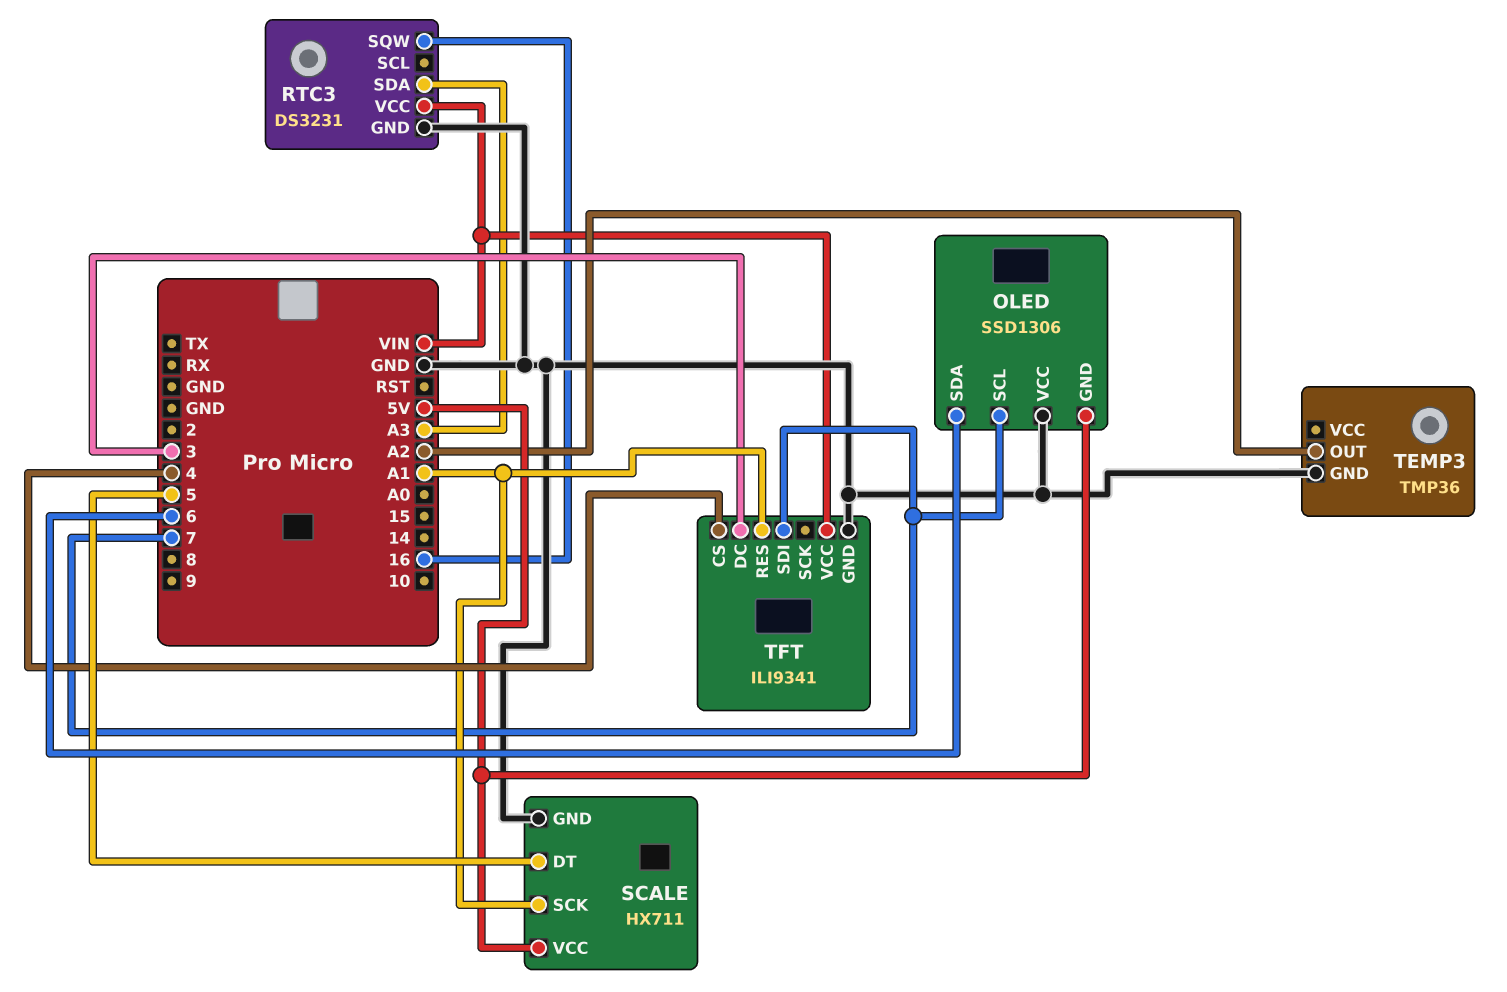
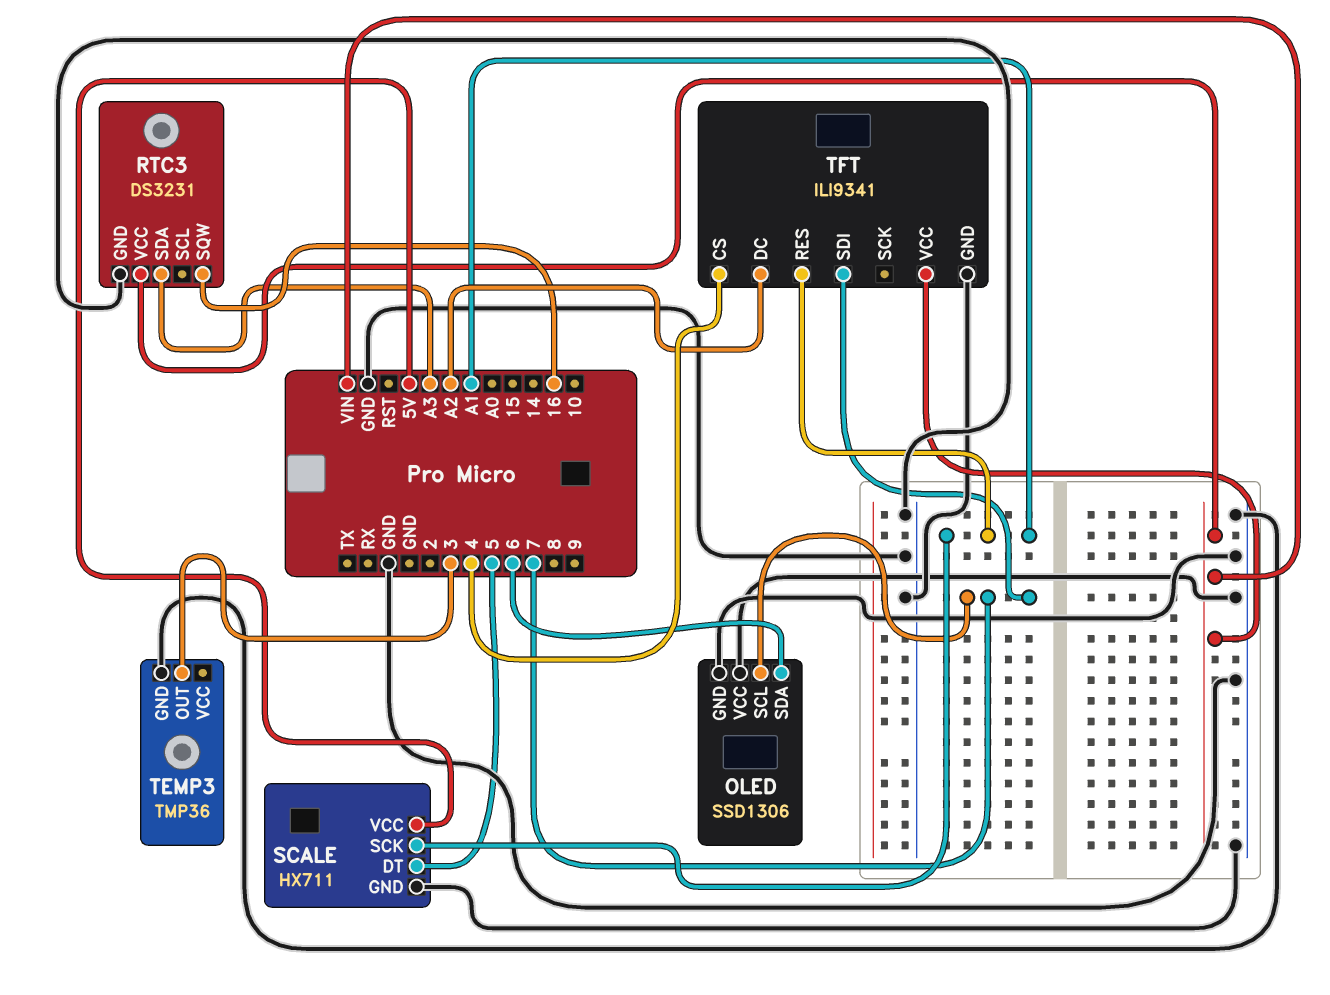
OLED pin GND: 5V -> GND
TEMP3 pin OUT: A2 -> 3
TFT pin DC: 3 -> A2

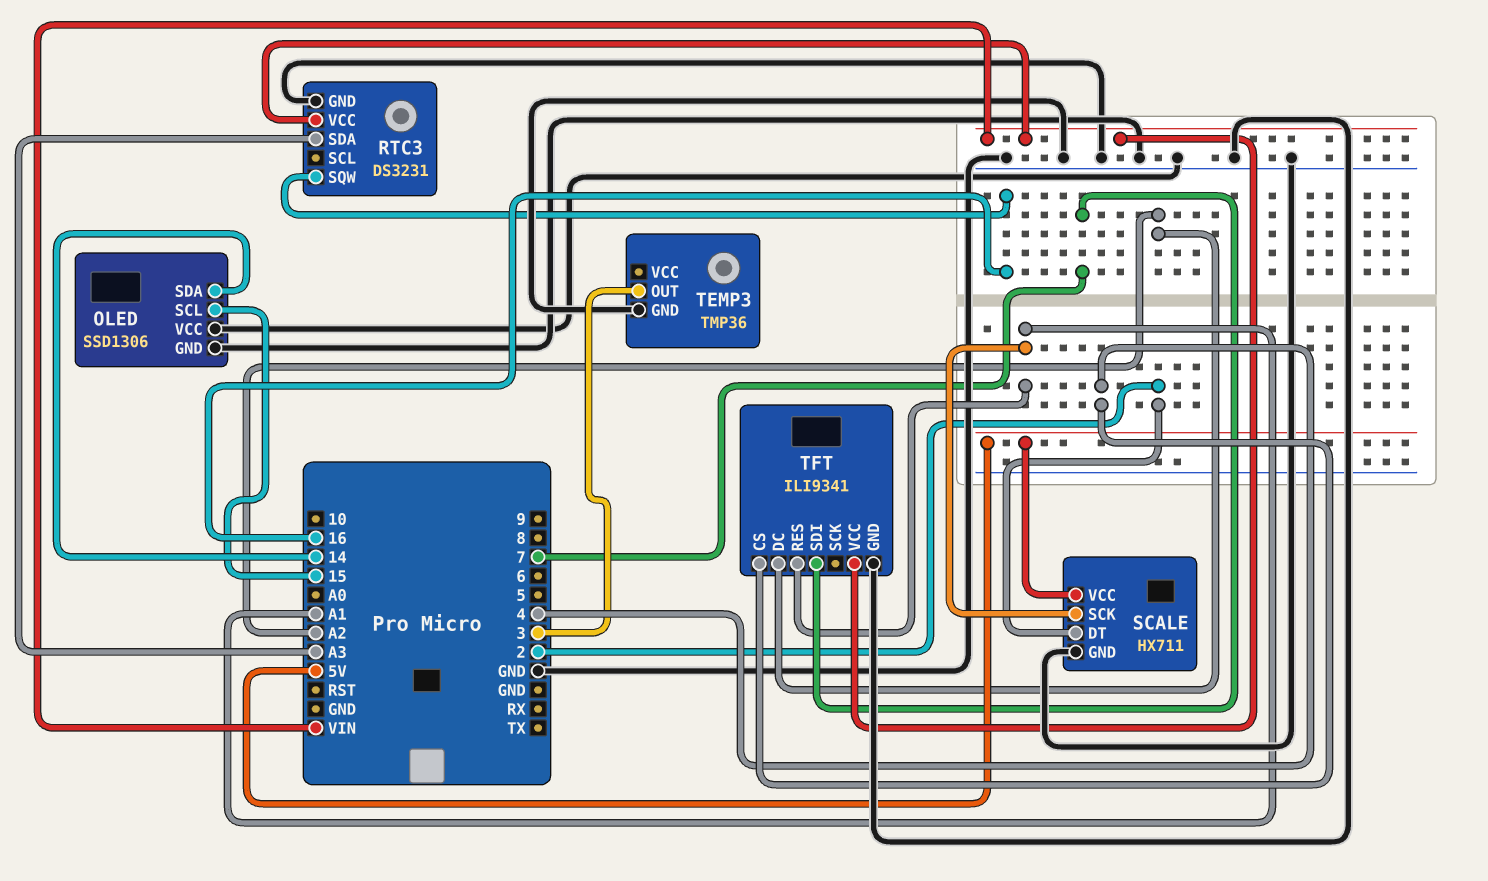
OLED pin SCL: 7 -> 15
OLED pin SDA: 6 -> 14
SCALE pin DT: 5 -> 2

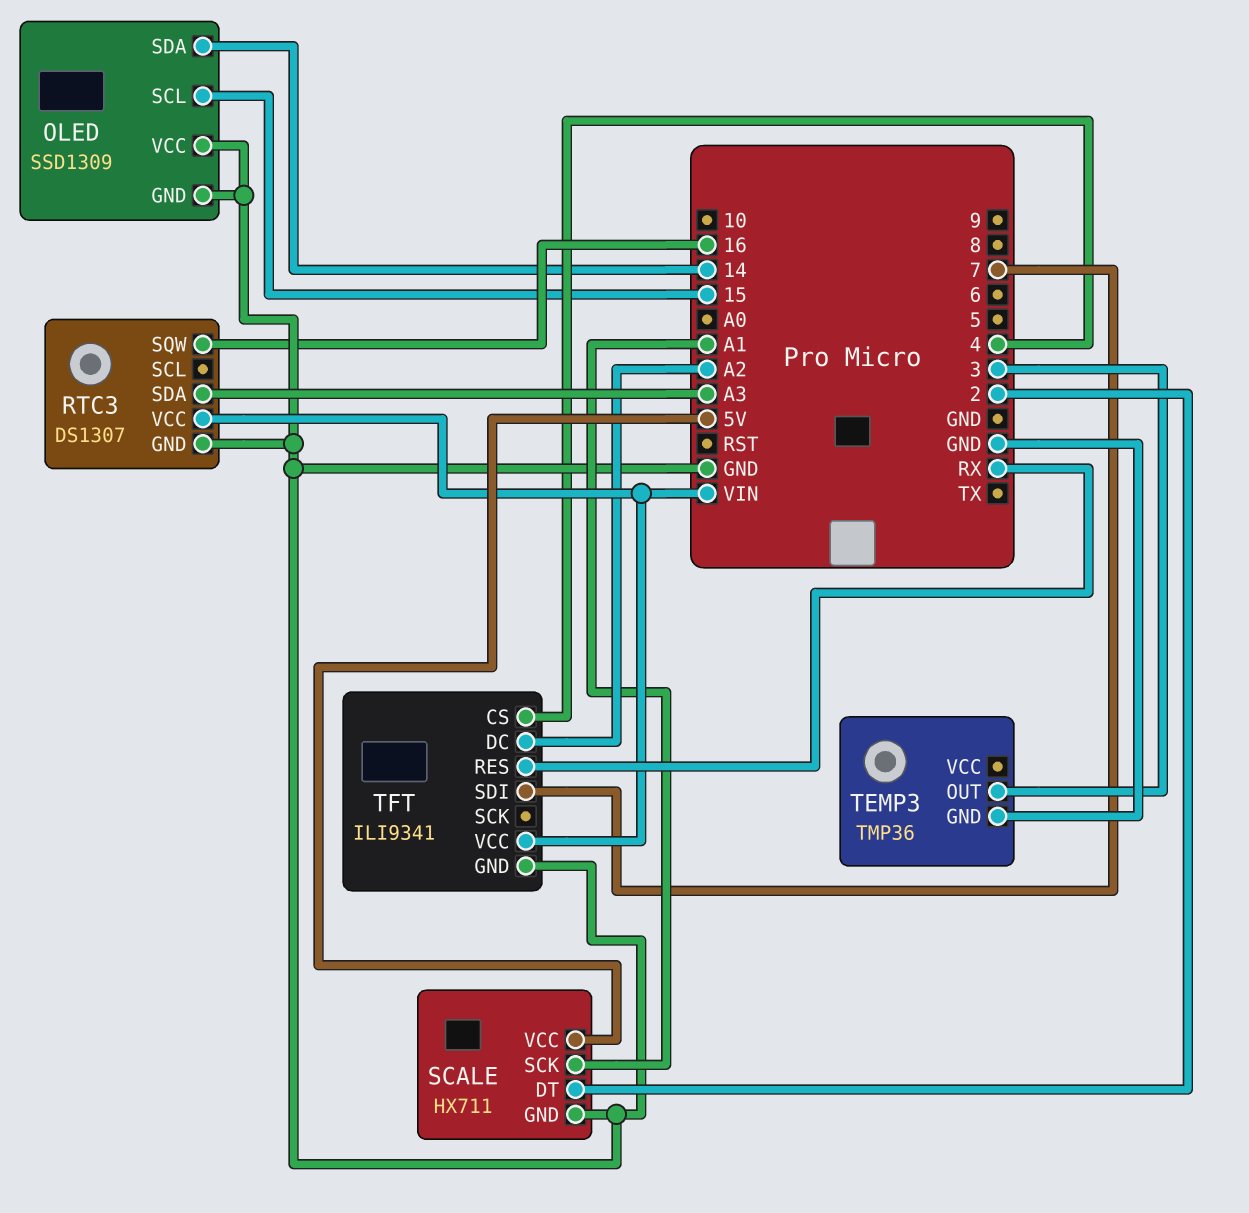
OLED: SSD1306 -> SSD1309
RTC3: DS3231 -> DS1307
TFT pin RES: A1 -> RX

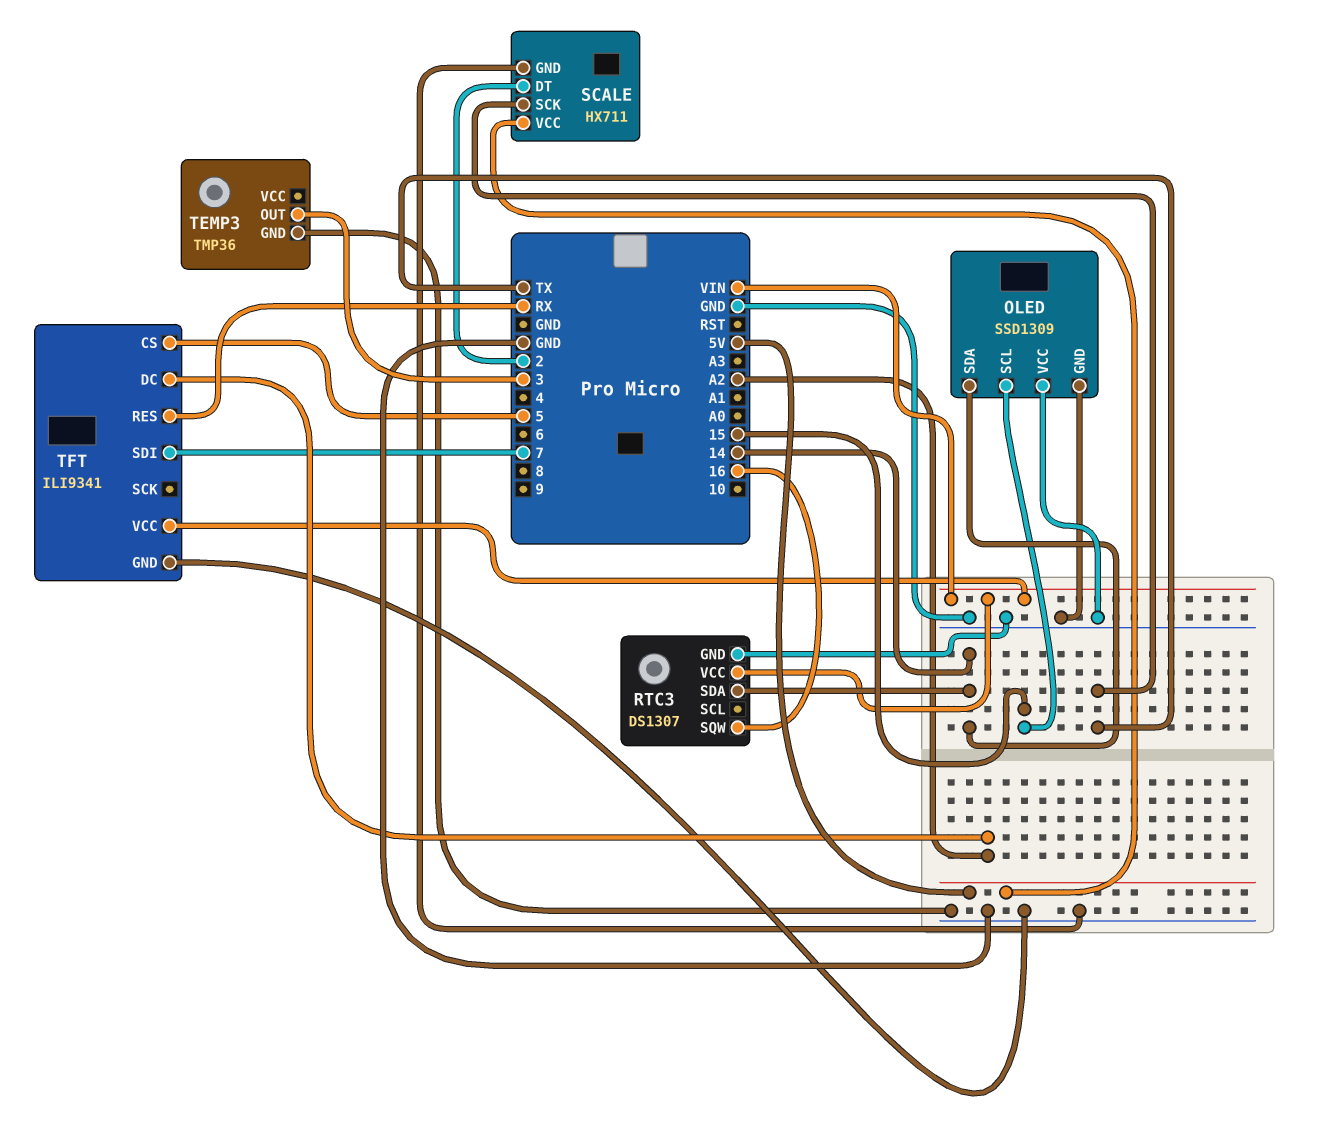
RTC3 pin SDA: A3 -> 14
SCALE pin SCK: A1 -> TX
TFT pin CS: 4 -> 5

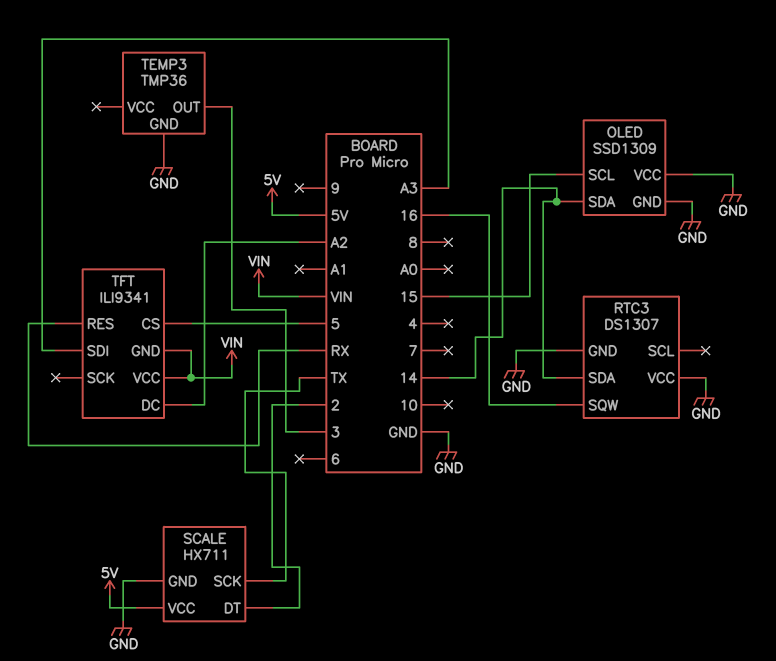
RTC3 pin VCC: VIN -> GND
TFT pin GND: GND -> VIN
TFT pin SDI: 7 -> A3

